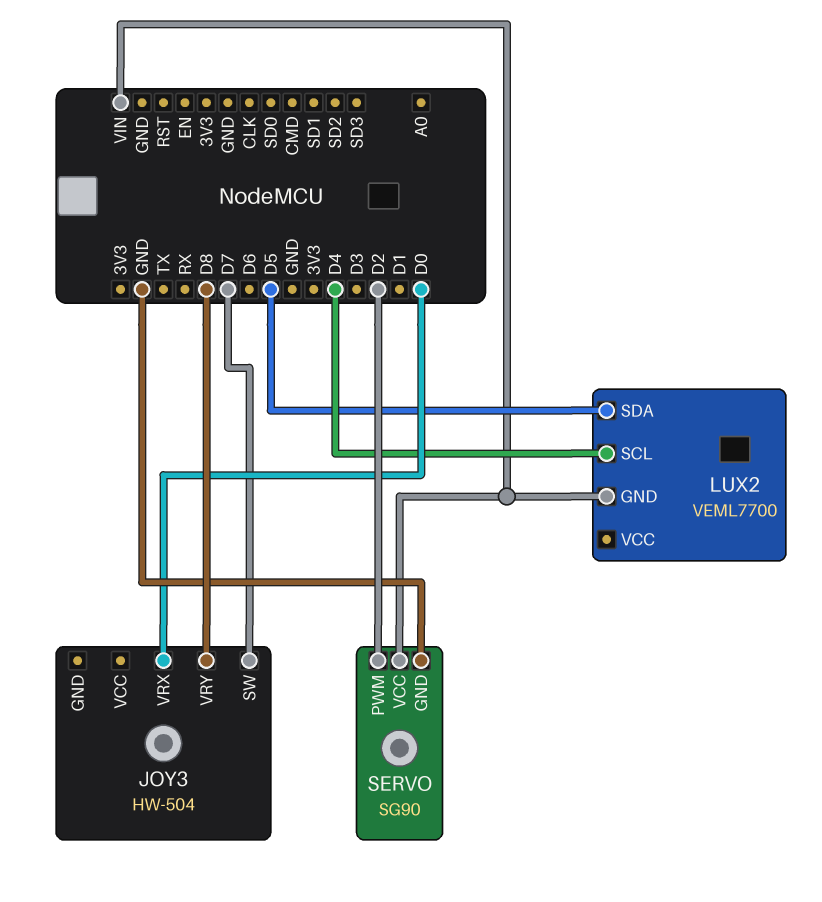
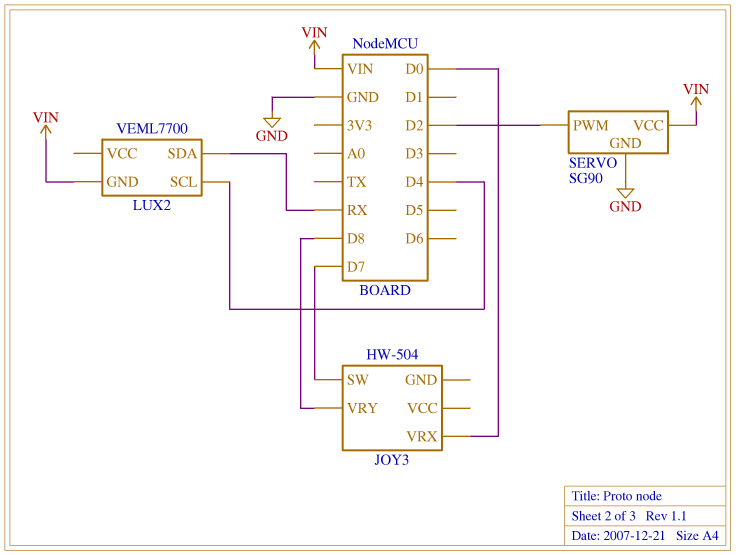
LUX2 pin SDA: D5 -> RX

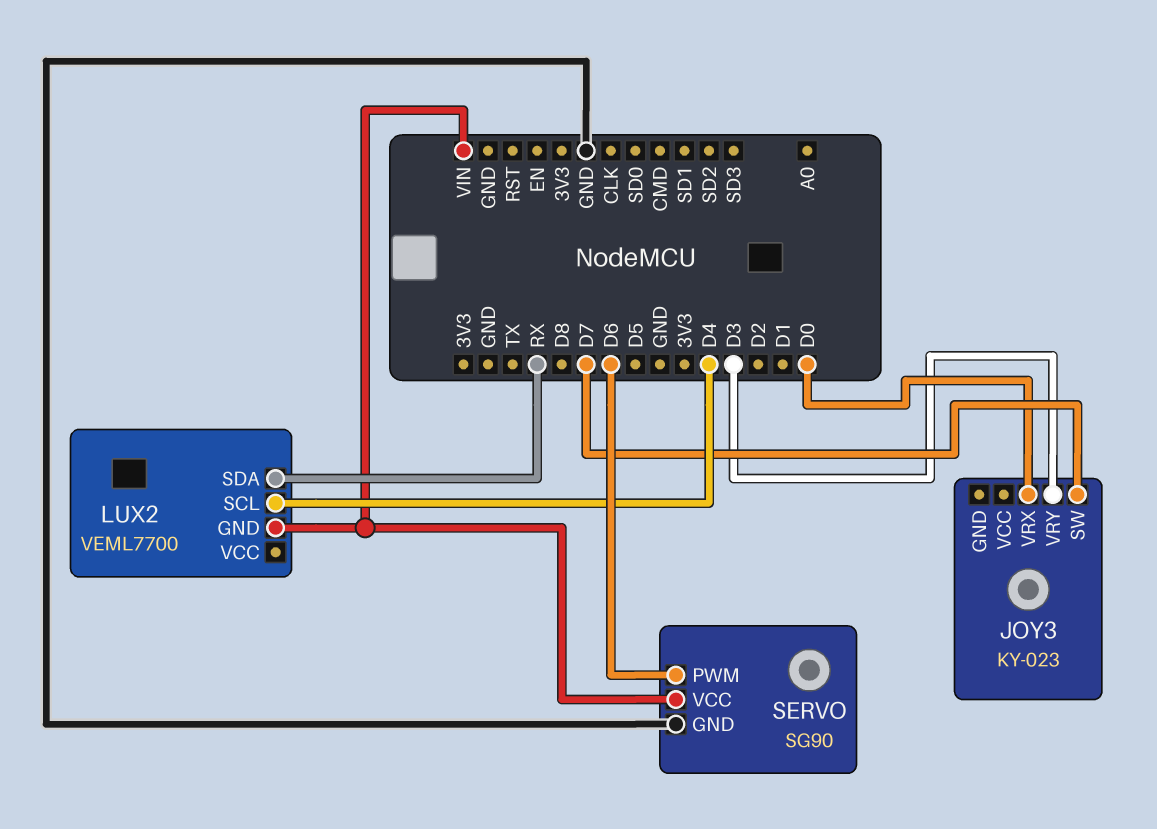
JOY3: HW-504 -> KY-023
JOY3 pin VRY: D8 -> D3
SERVO pin PWM: D2 -> D6

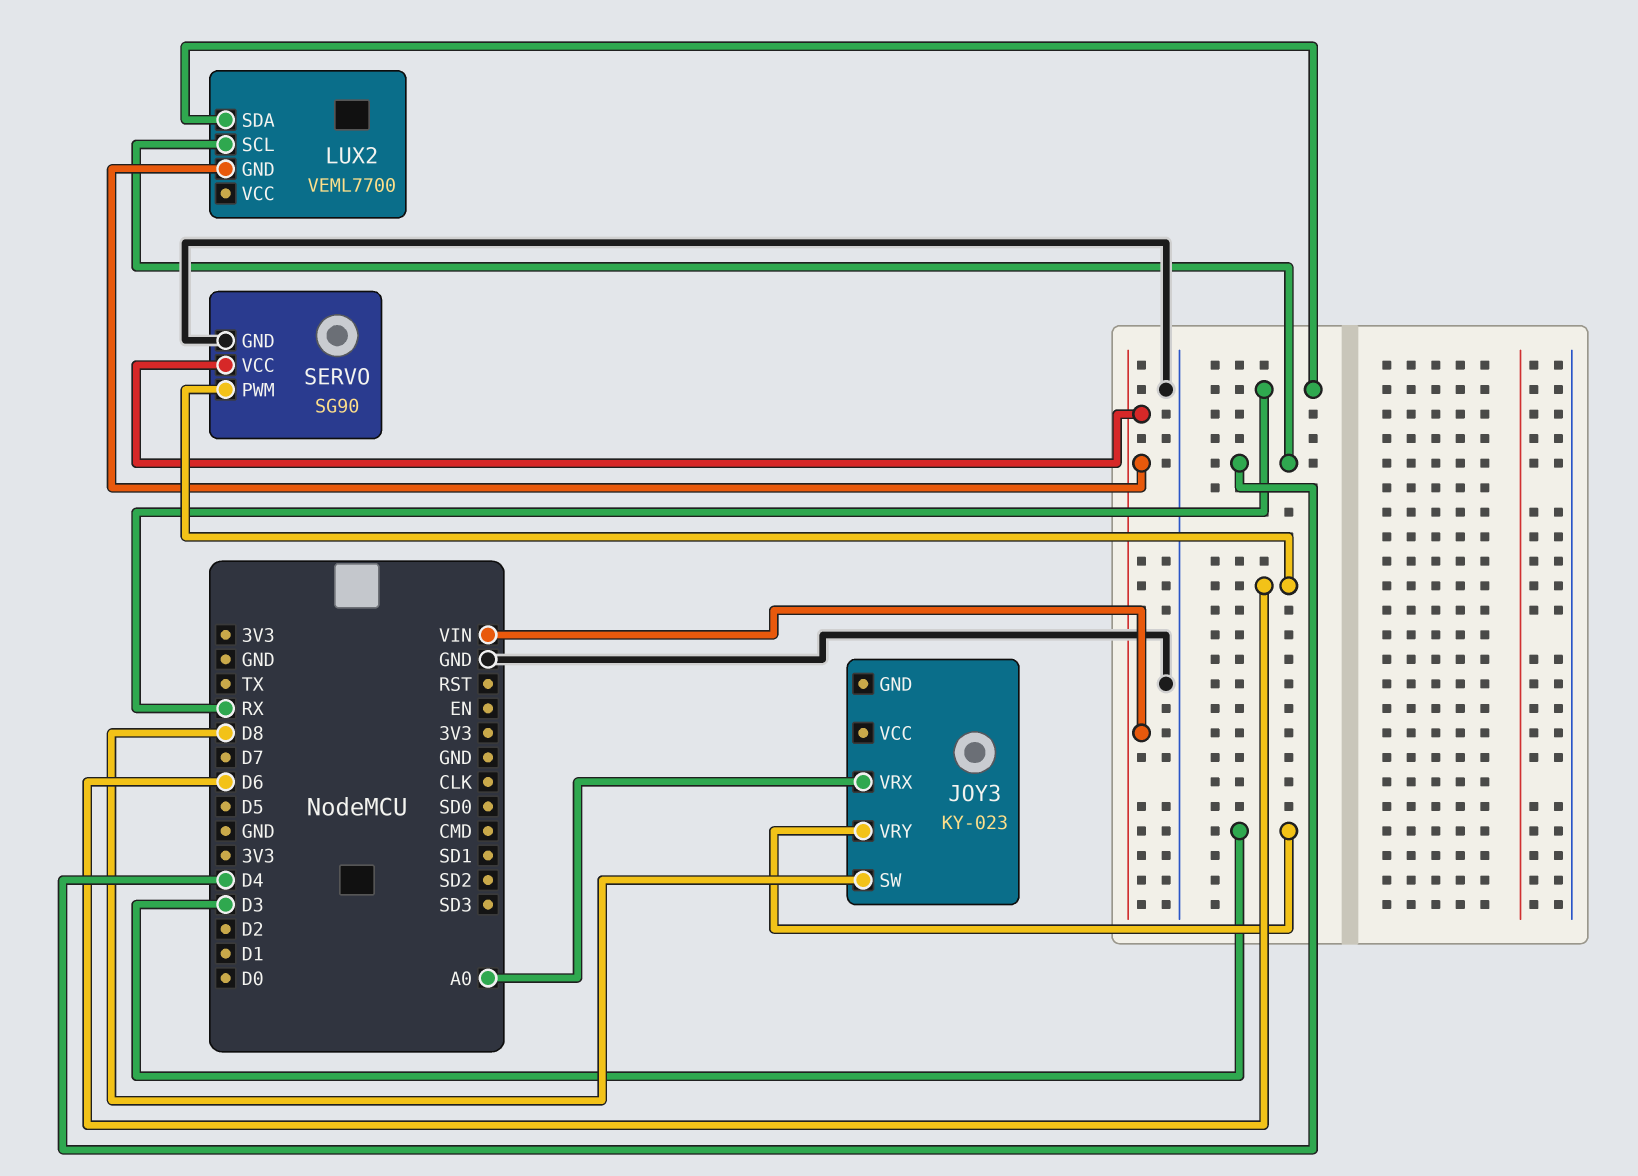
JOY3 pin SW: D7 -> D8
JOY3 pin VRX: D0 -> A0

